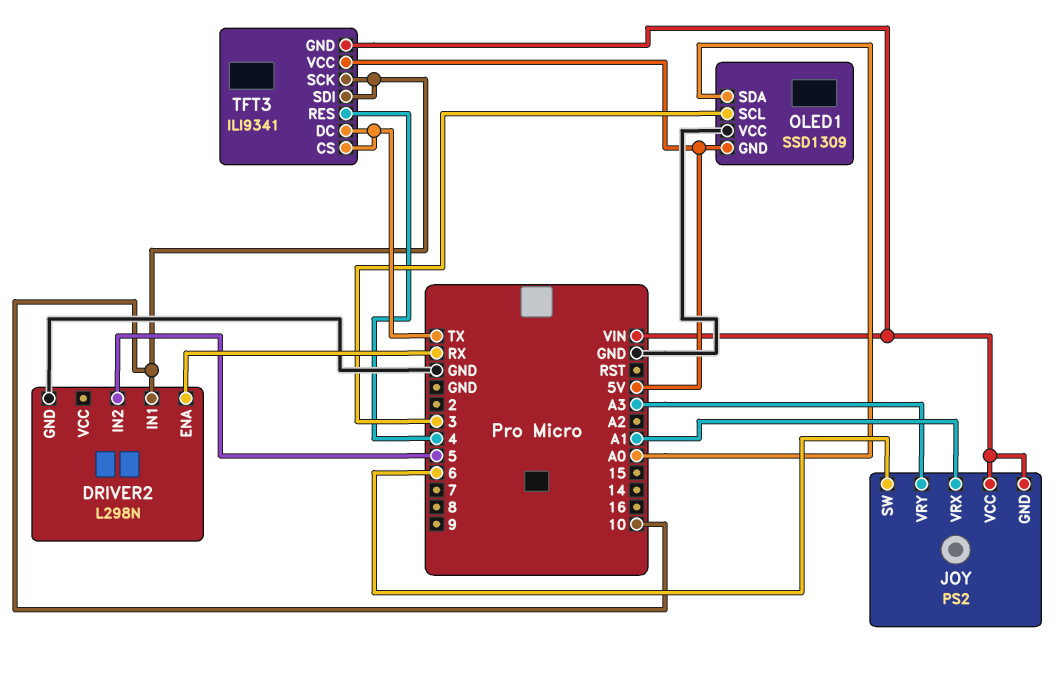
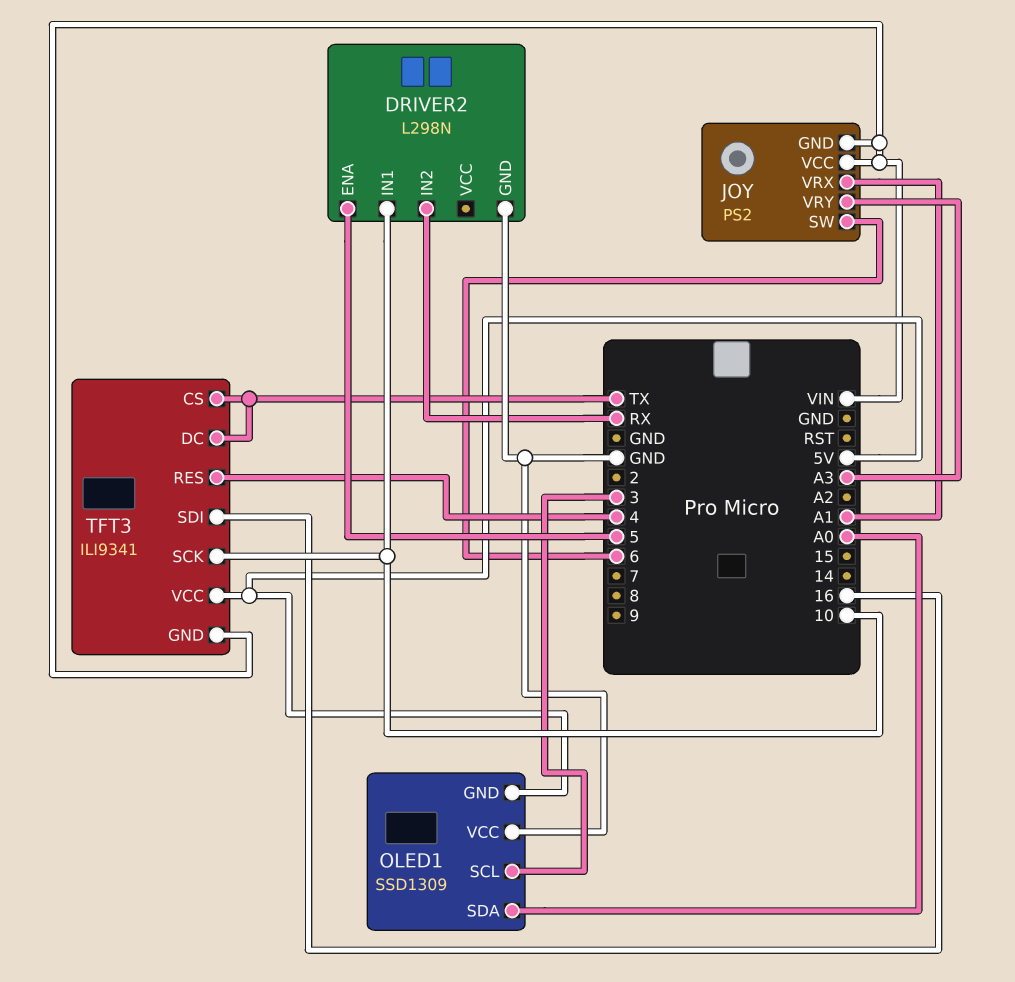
DRIVER2 pin ENA: RX -> 5
DRIVER2 pin IN2: 5 -> RX
TFT3 pin SDI: 10 -> 16

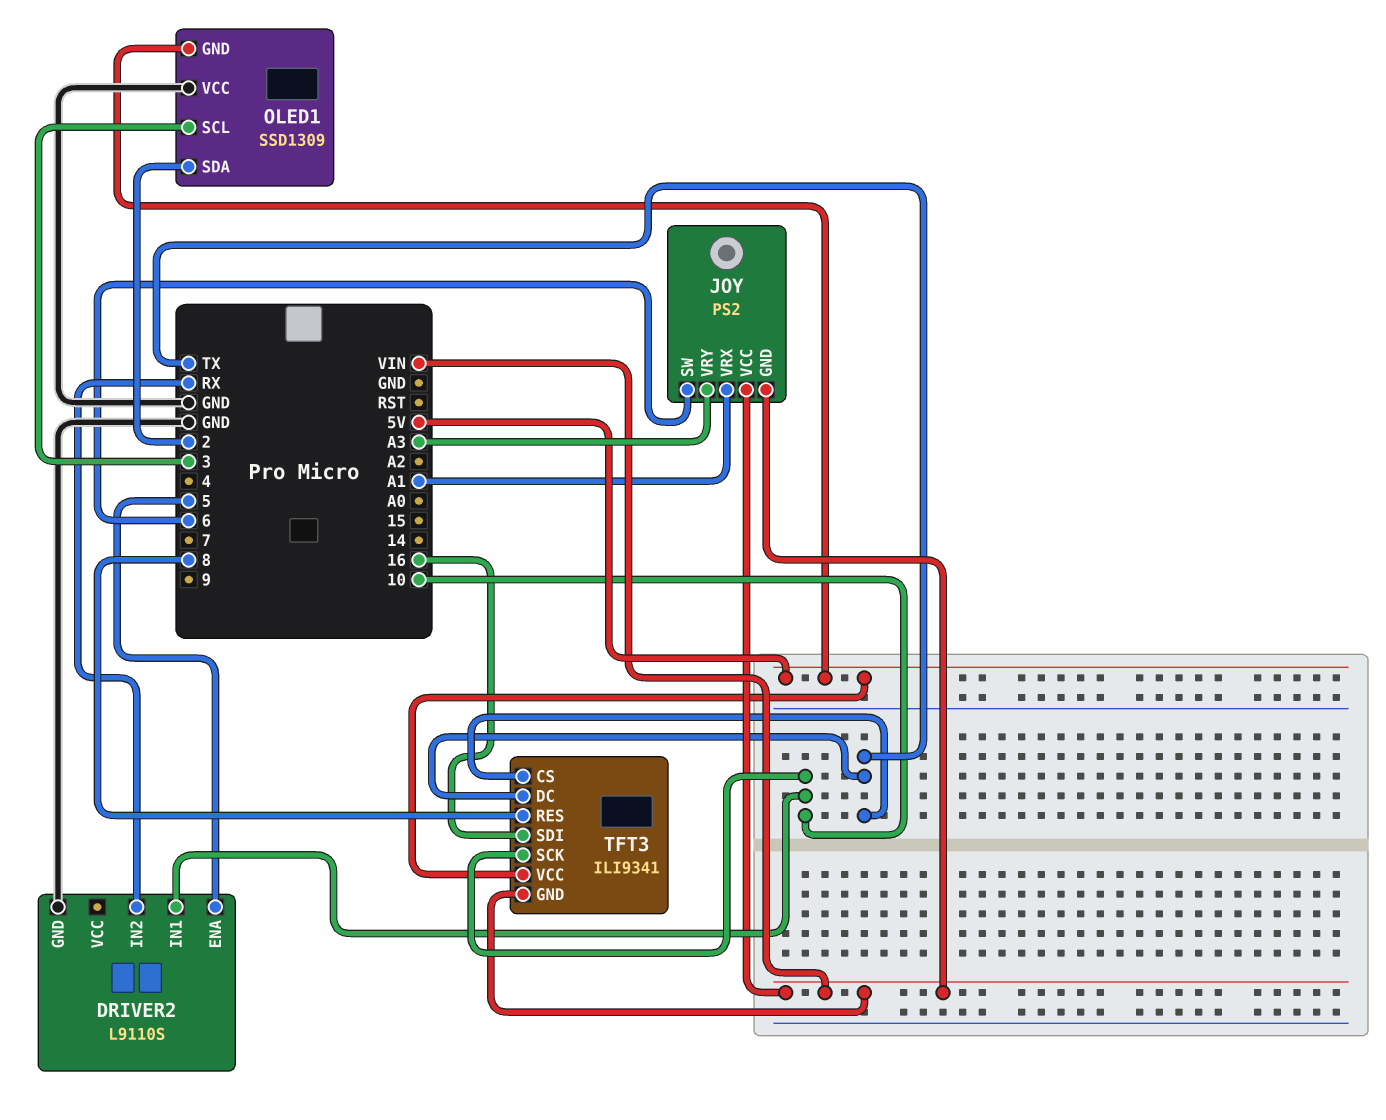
DRIVER2: L298N -> L9110S
OLED1 pin SDA: A0 -> 2
TFT3 pin RES: 4 -> 8

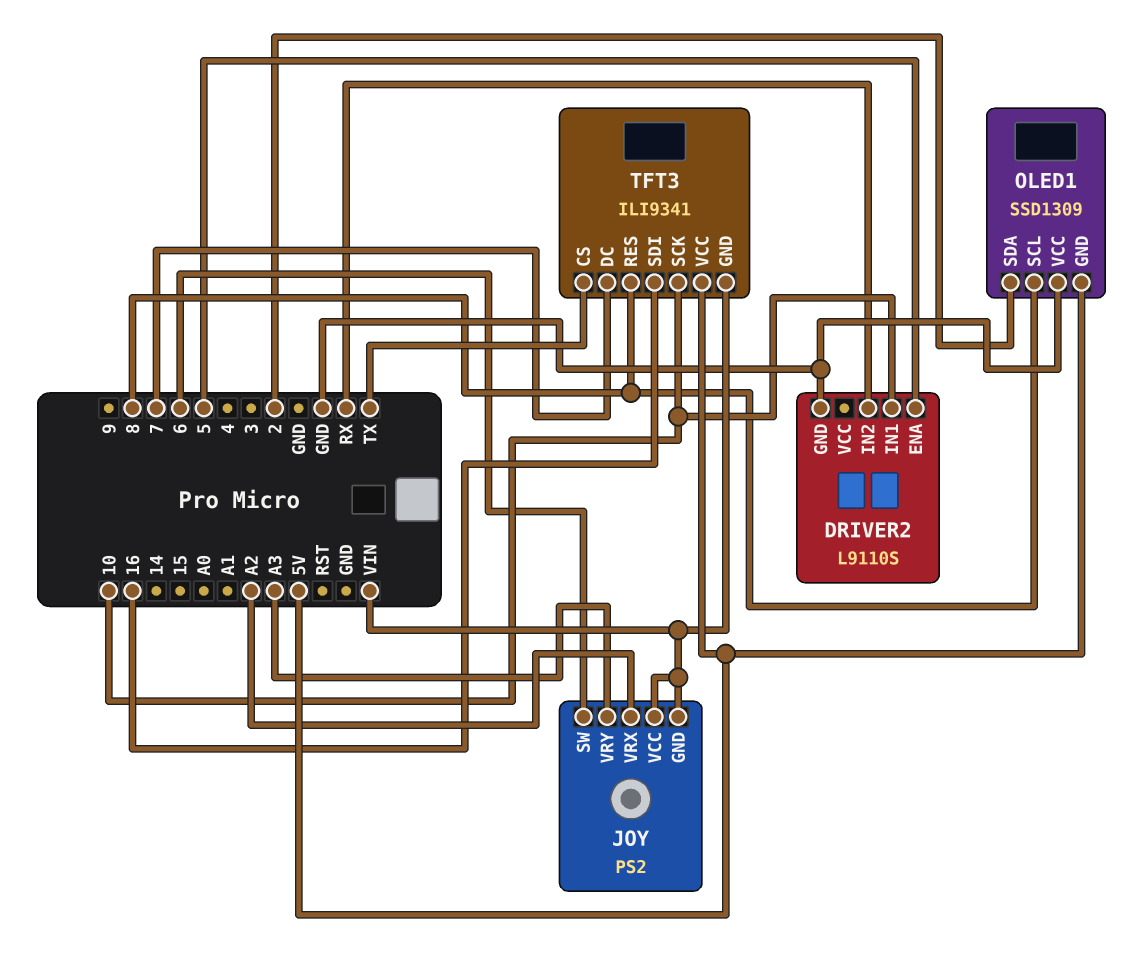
JOY pin VRX: A1 -> A2
OLED1 pin SCL: 3 -> 8
TFT3 pin DC: TX -> 7

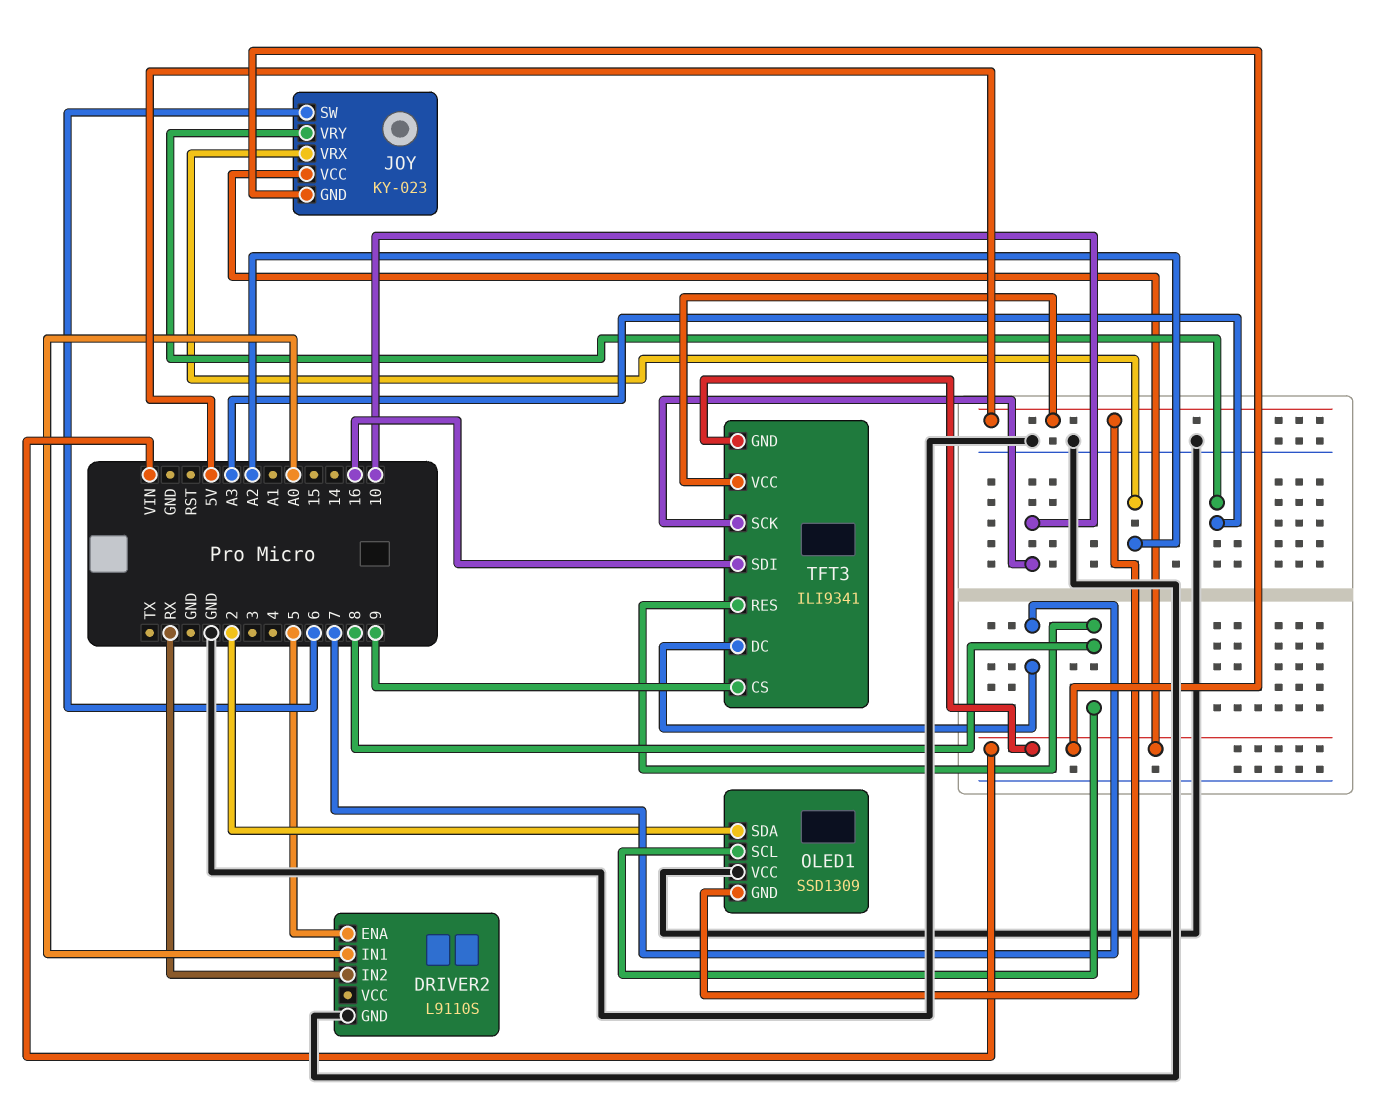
DRIVER2 pin IN1: 10 -> A0
JOY: PS2 -> KY-023
TFT3 pin CS: TX -> 9

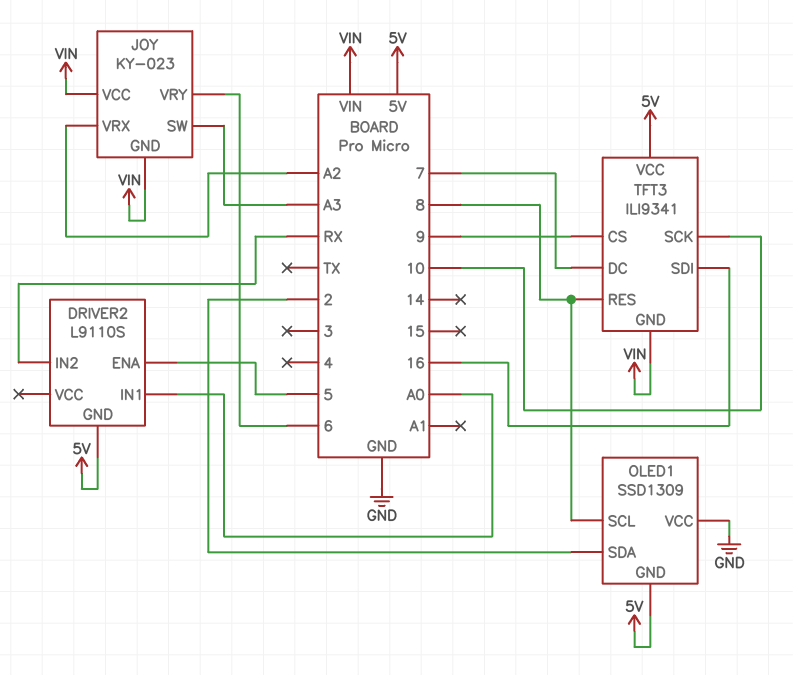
DRIVER2 pin GND: GND -> 5V
JOY pin SW: 6 -> A3
JOY pin VRY: A3 -> 6

